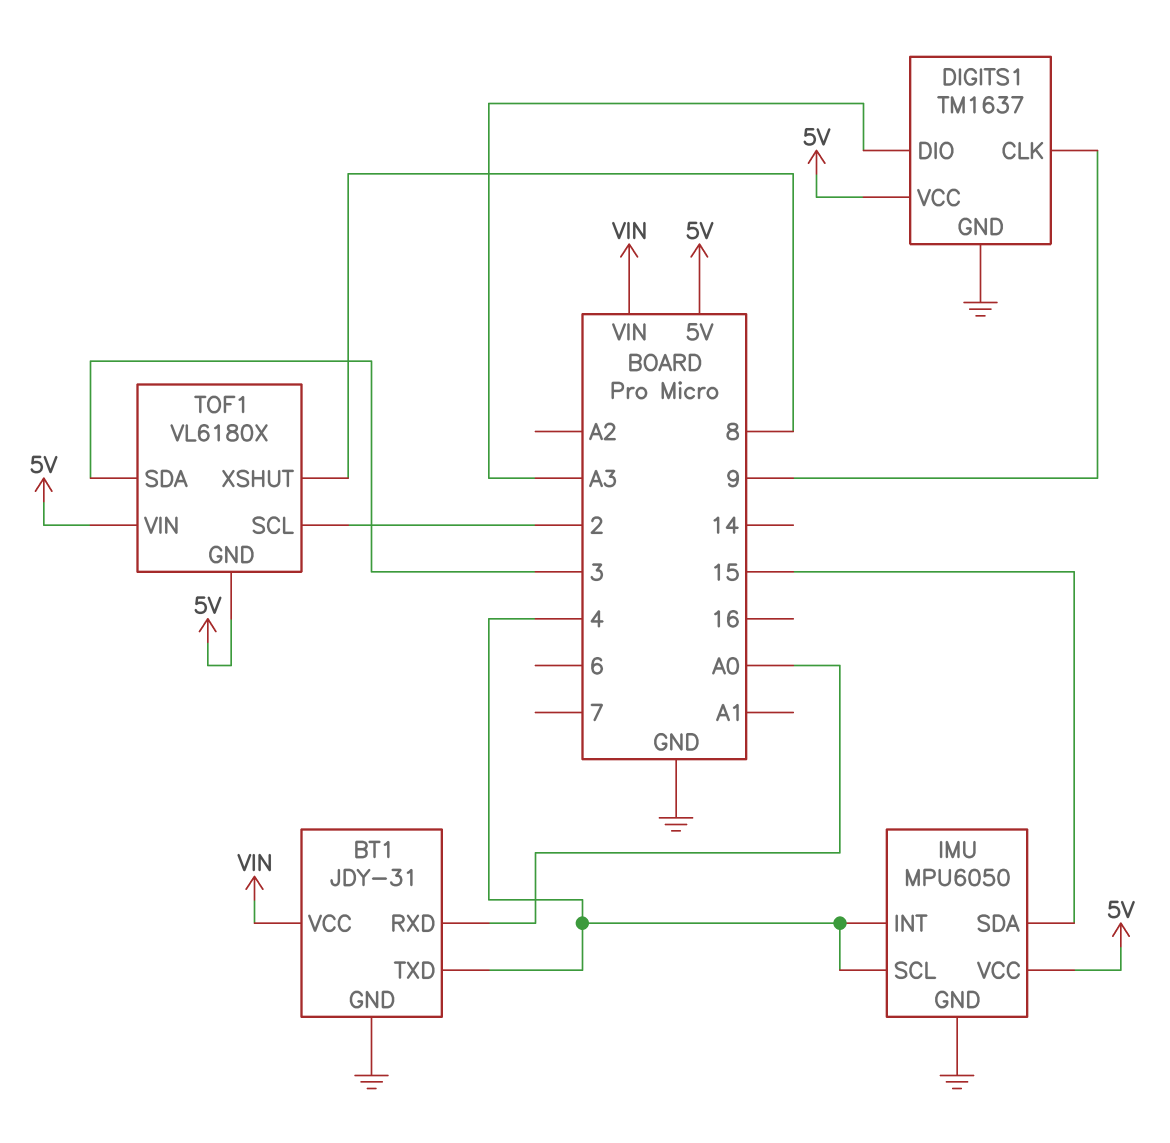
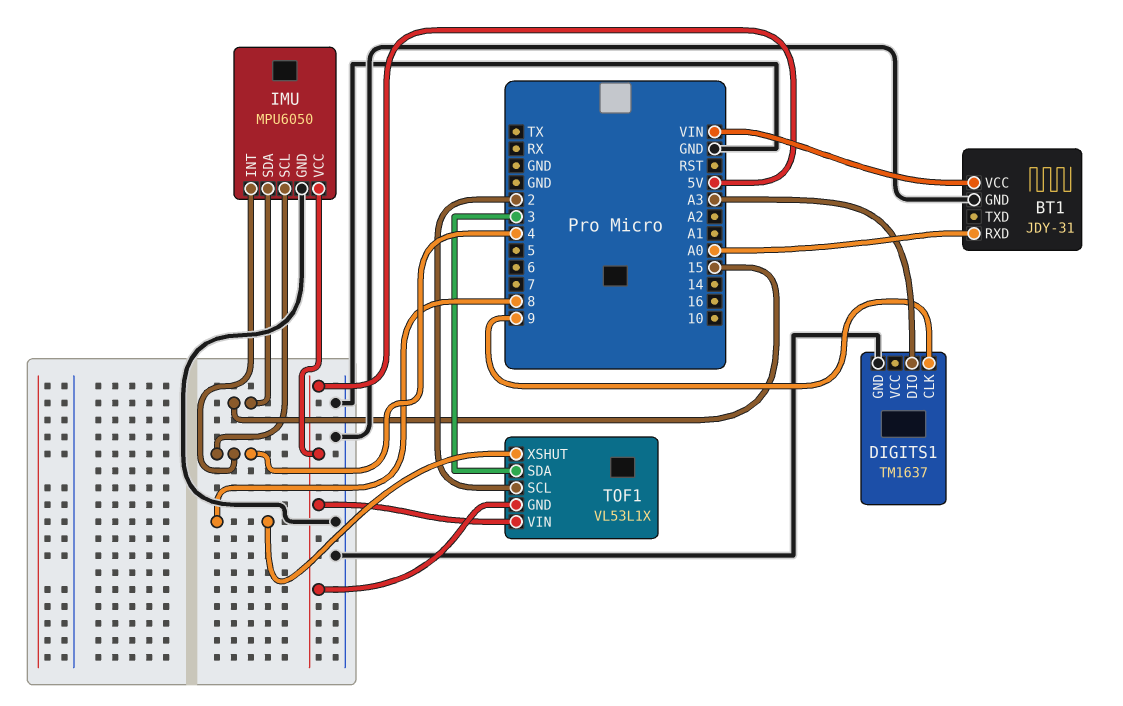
BT1 pin TXD: 4 -> none
DIGITS1 pin VCC: 5V -> none
TOF1: VL6180X -> VL53L1X

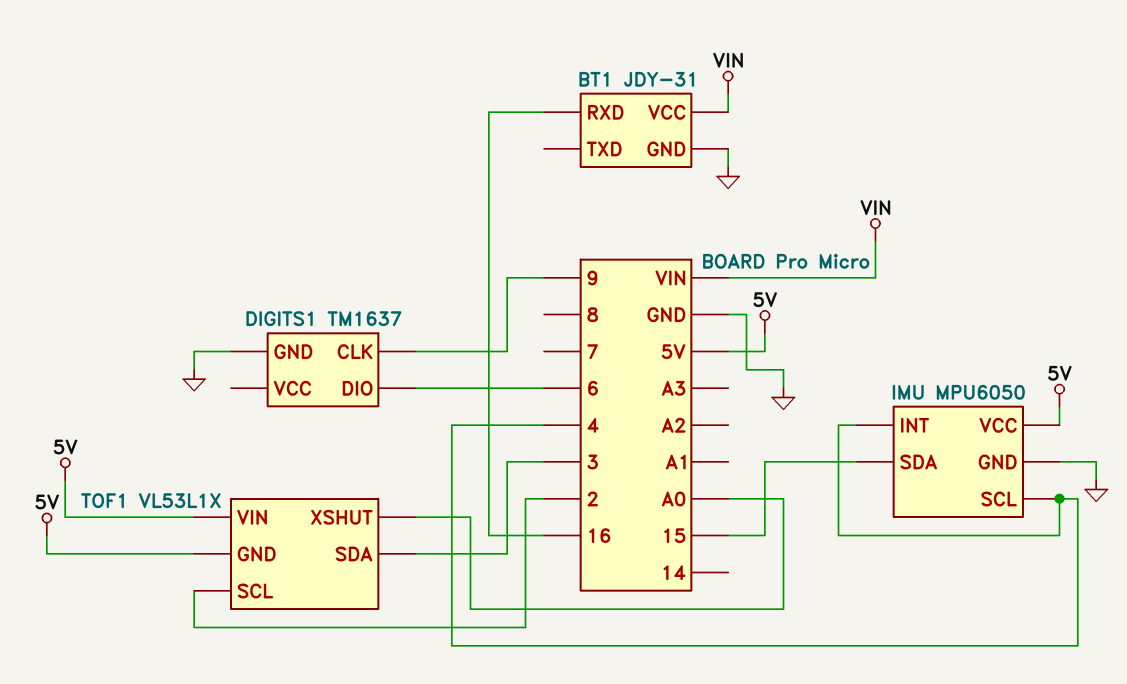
BT1 pin RXD: A0 -> 16
DIGITS1 pin DIO: A3 -> 6
TOF1 pin XSHUT: 8 -> A0

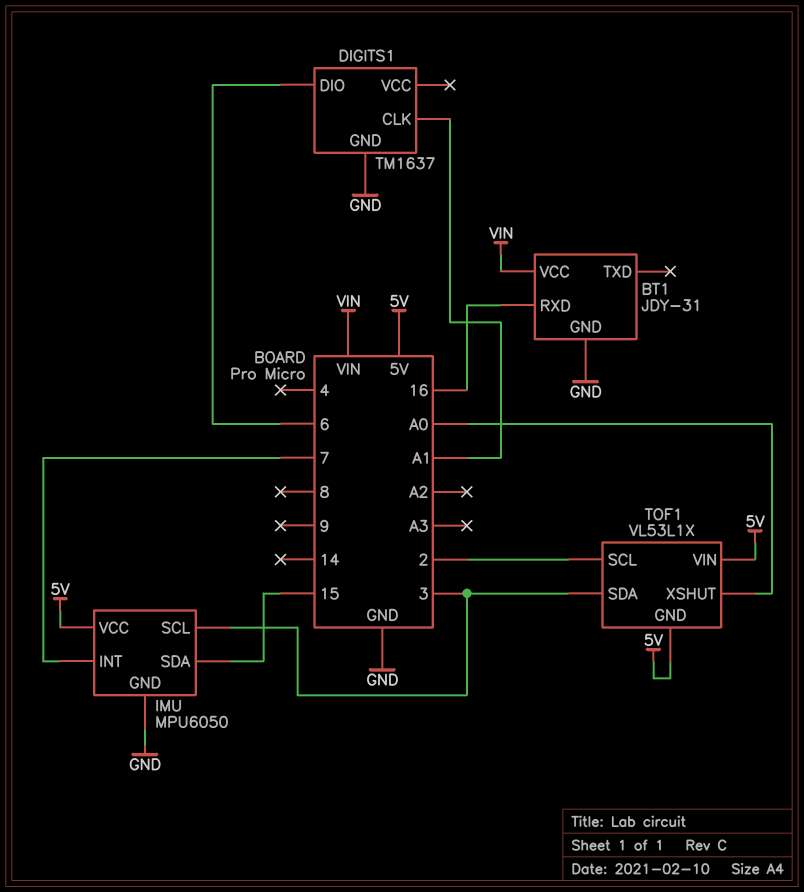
DIGITS1 pin CLK: 9 -> A1
IMU pin INT: 4 -> 7
IMU pin SCL: 4 -> 3

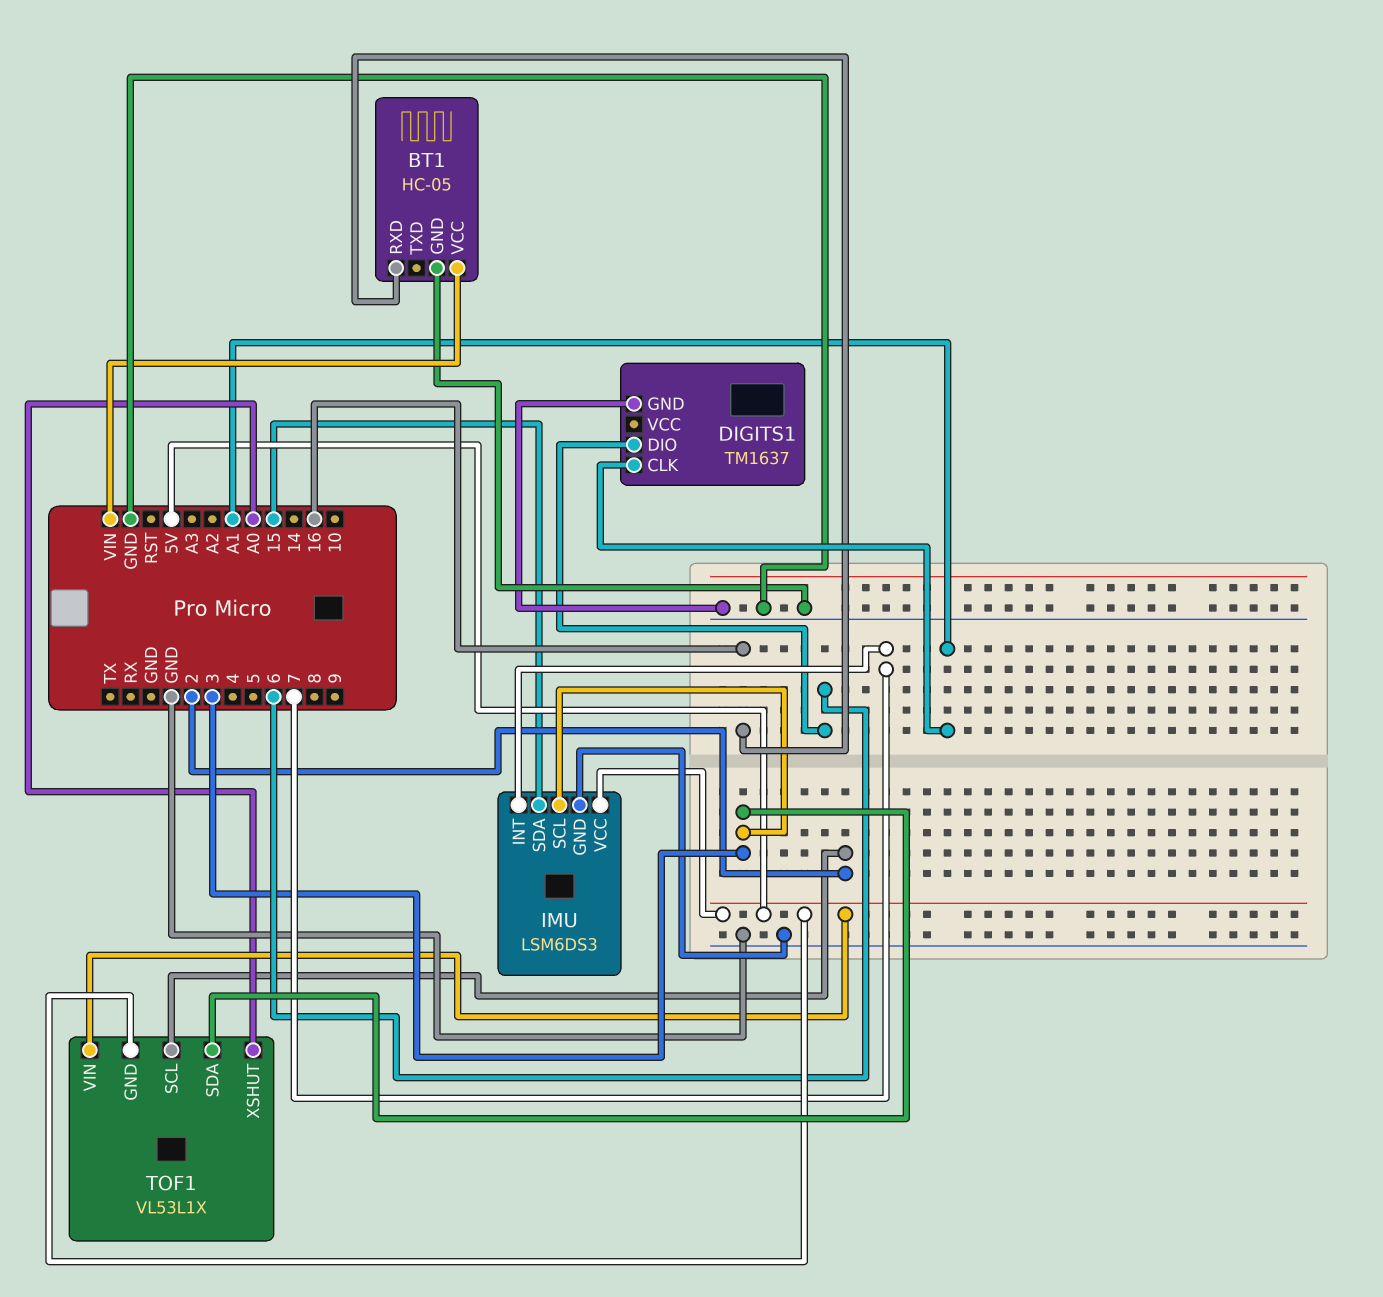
BT1: JDY-31 -> HC-05
IMU: MPU6050 -> LSM6DS3

